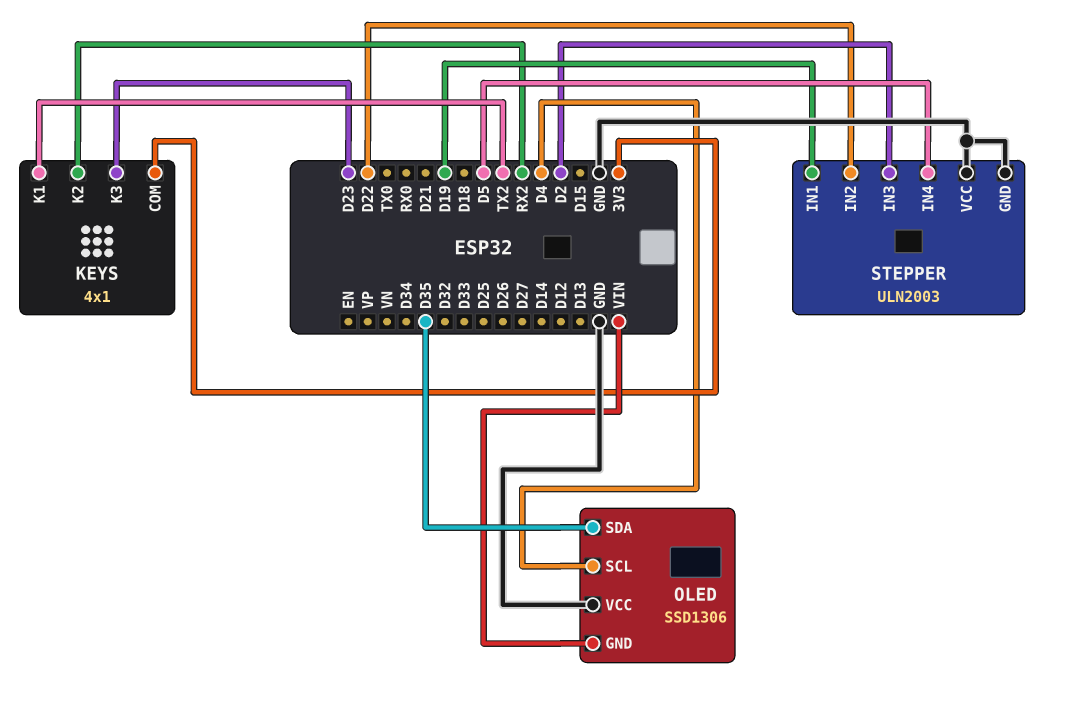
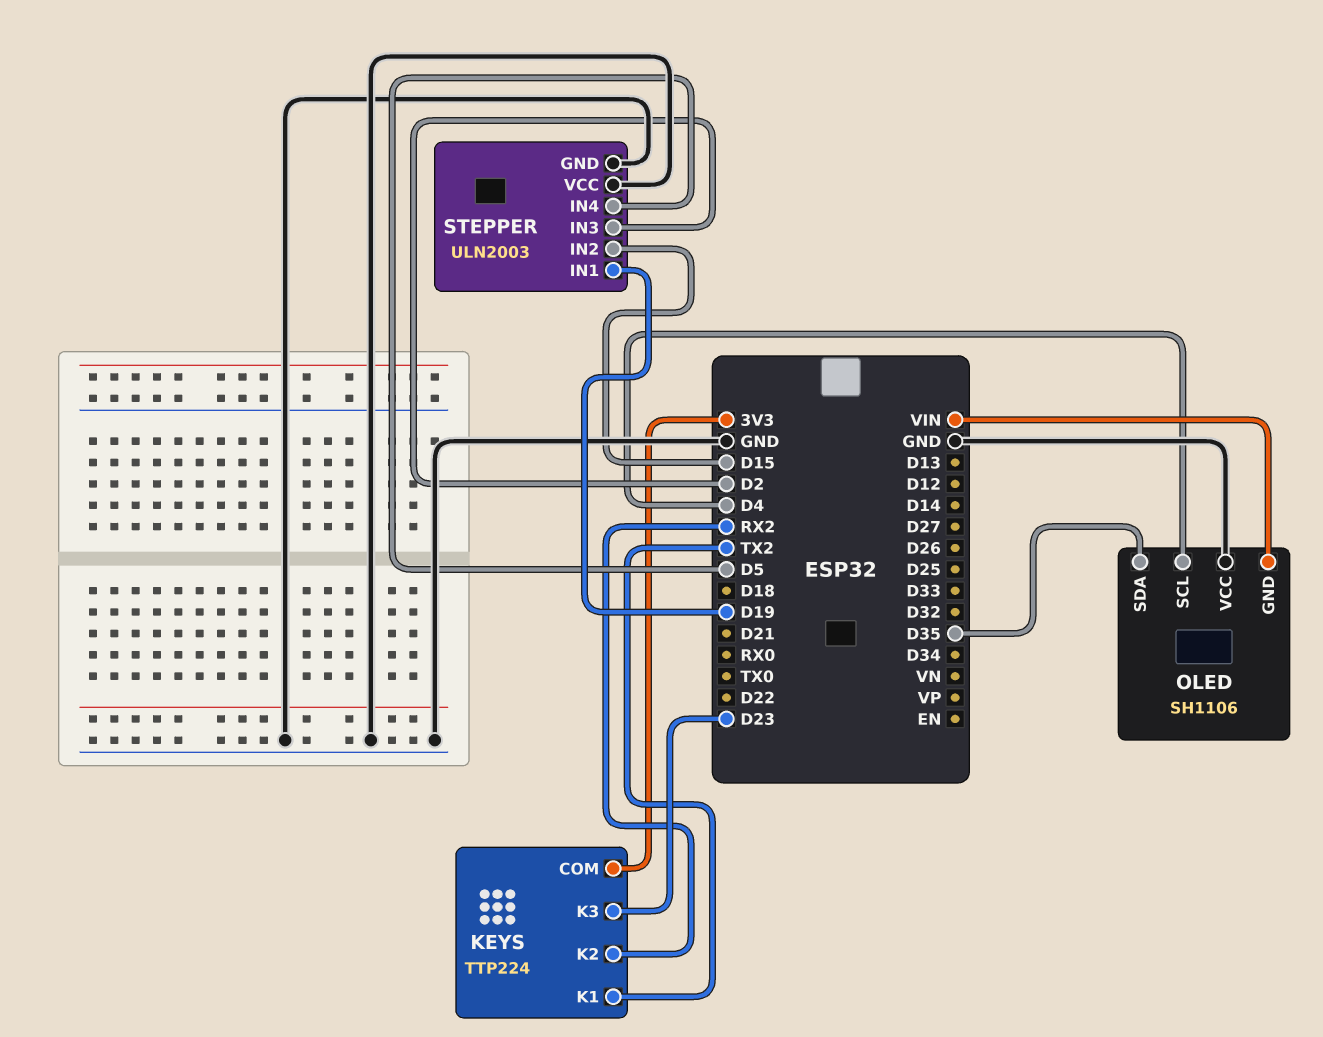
KEYS: 4x1 -> TTP224
OLED: SSD1306 -> SH1106
STEPPER pin IN2: D22 -> D15

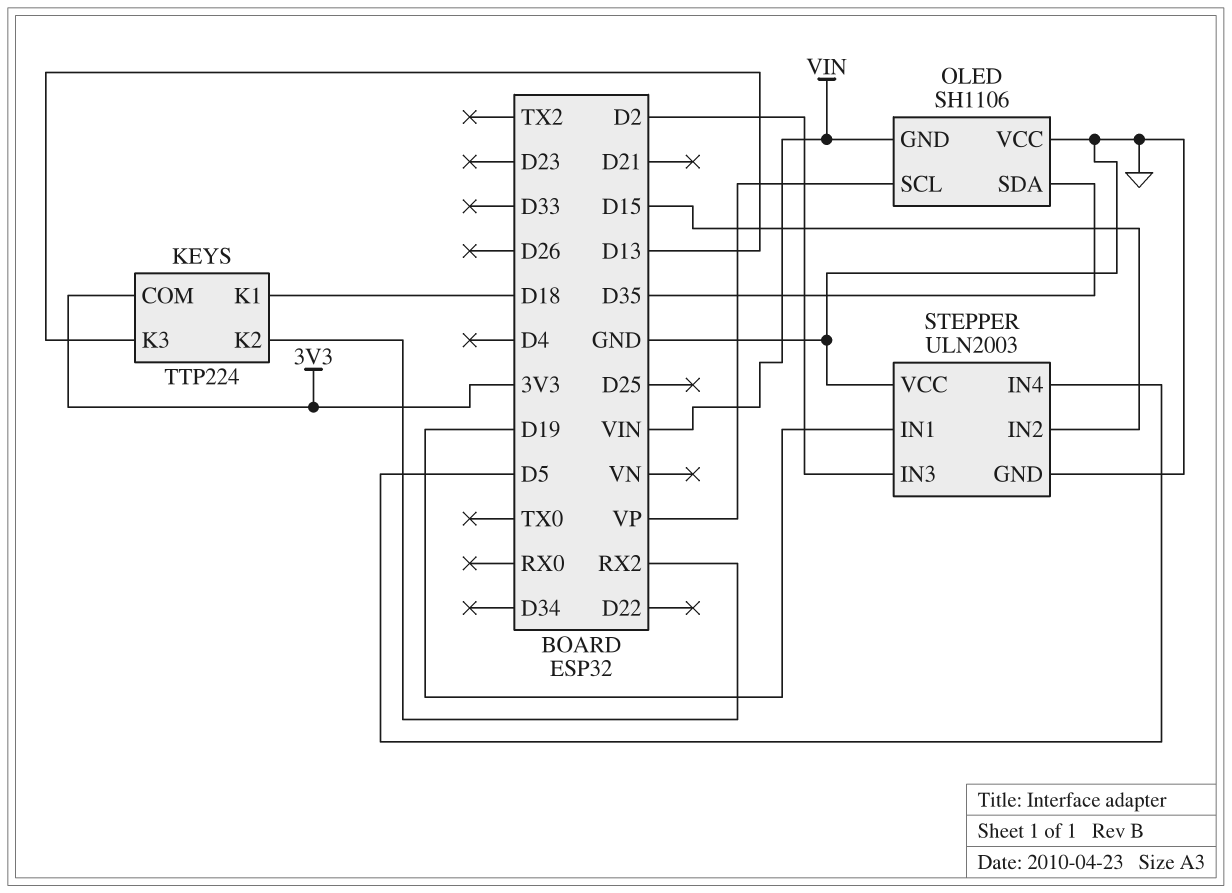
KEYS pin K1: TX2 -> D18
KEYS pin K3: D23 -> D13
OLED pin SCL: D4 -> VP

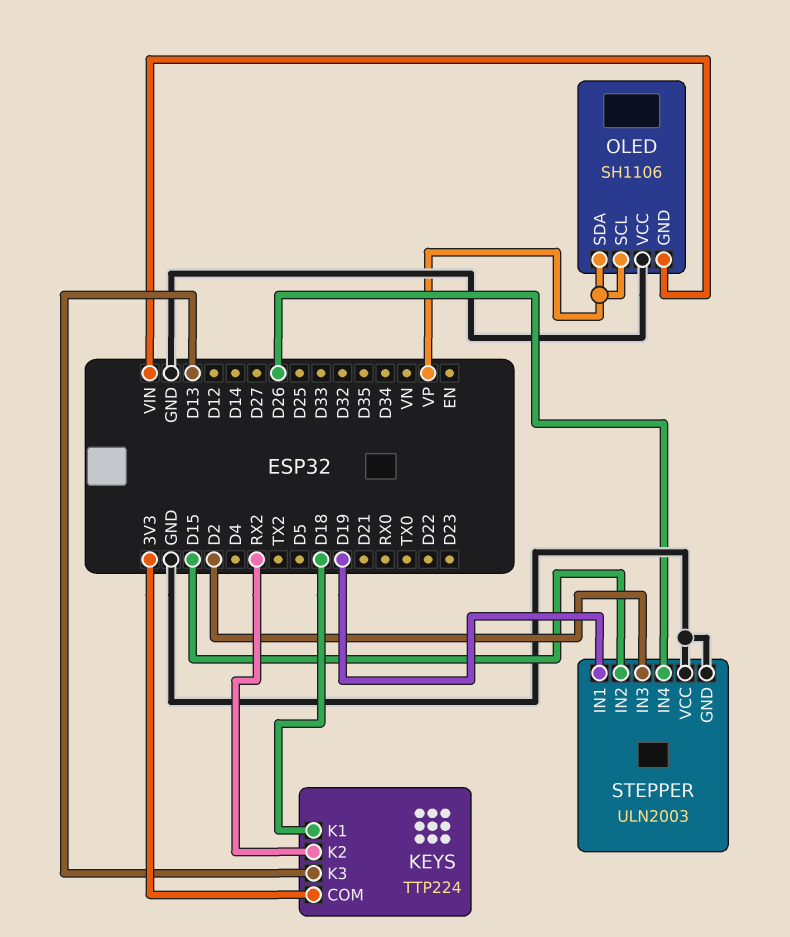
OLED pin SDA: D35 -> VP
STEPPER pin IN4: D5 -> D26

